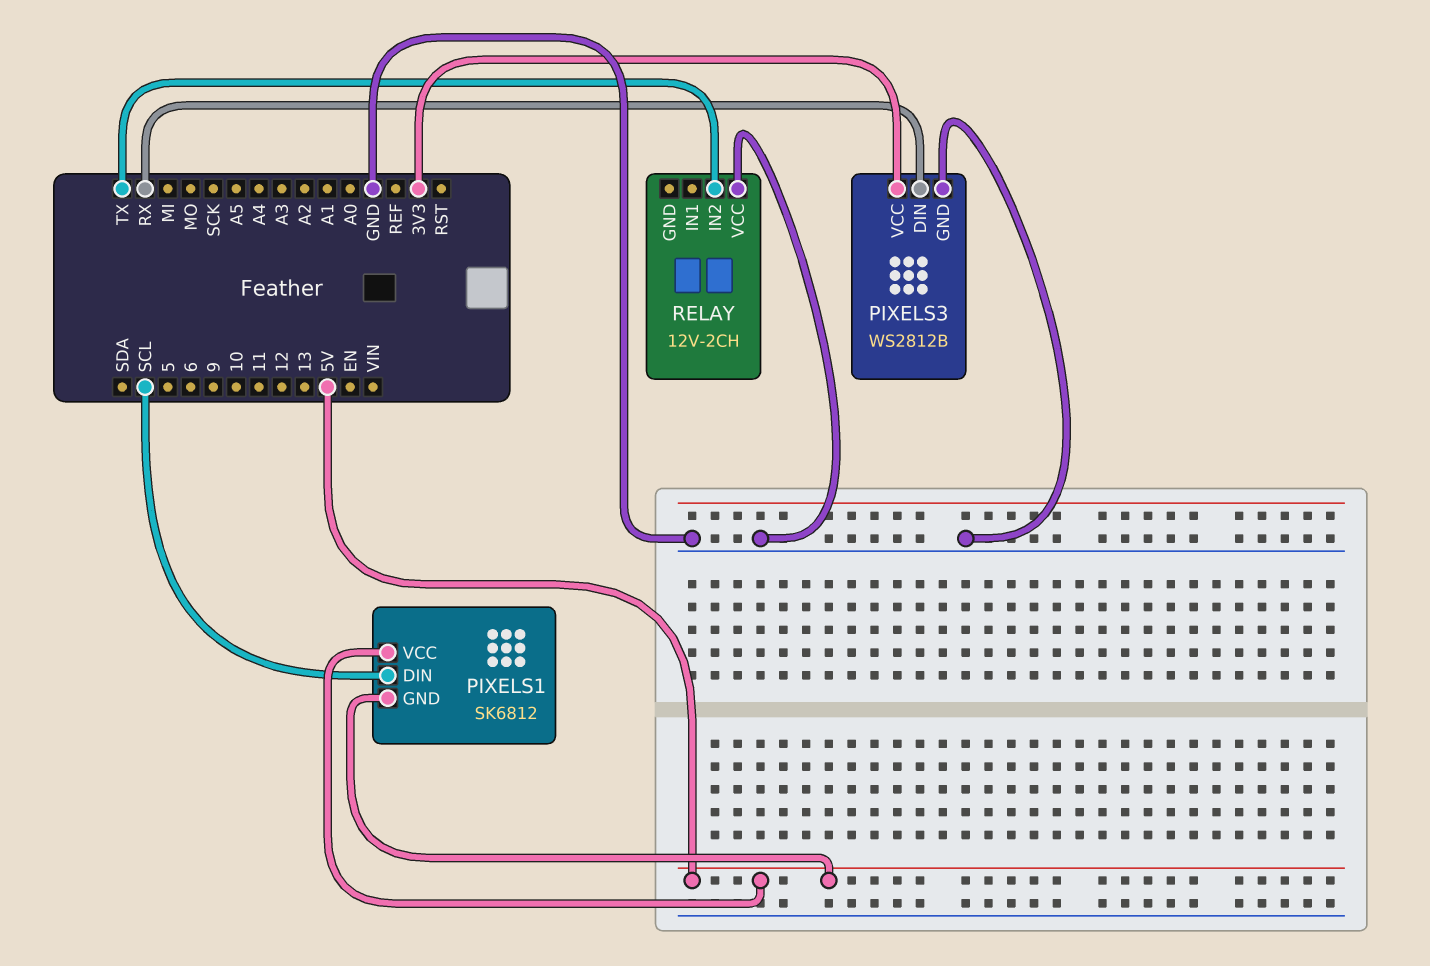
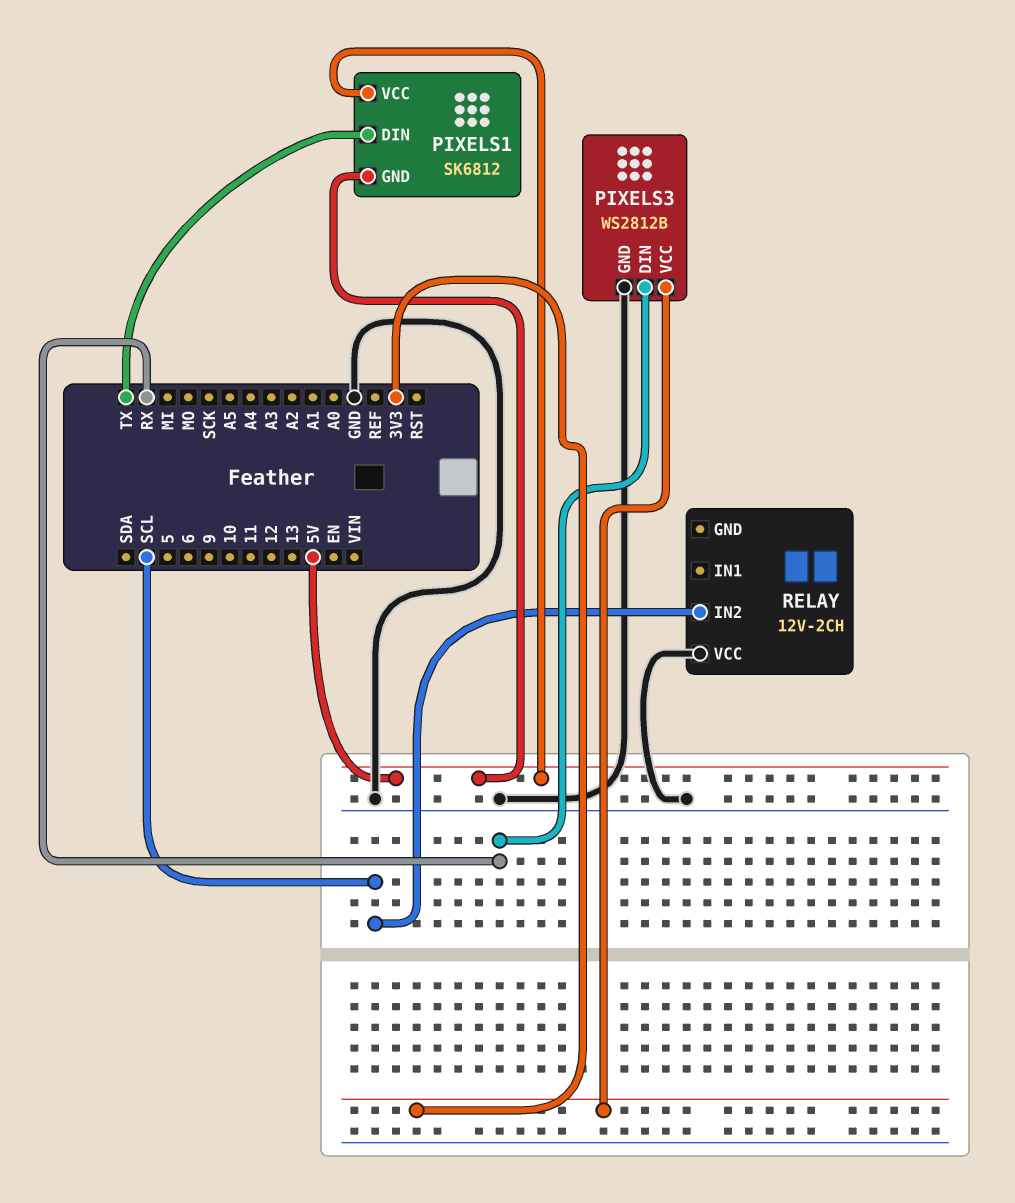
PIXELS1 pin DIN: SCL -> TX
RELAY pin IN2: TX -> SCL

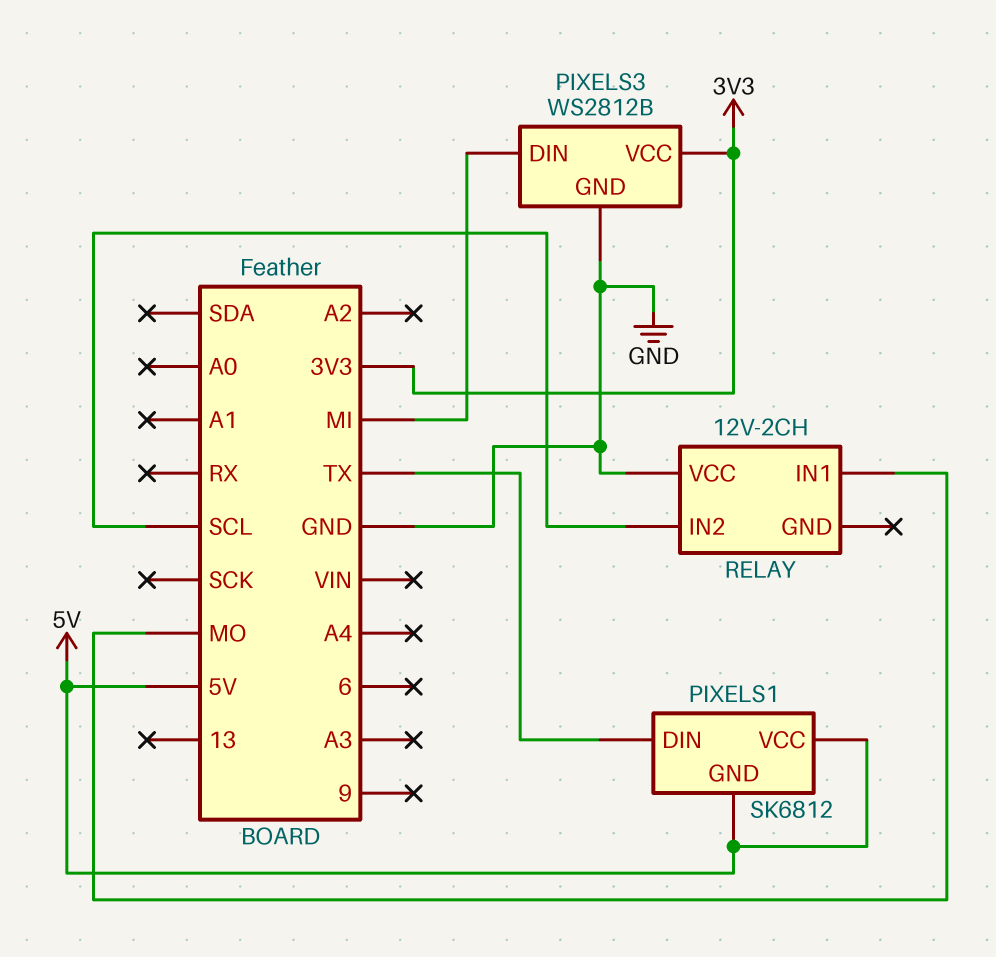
PIXELS3 pin DIN: RX -> MI
RELAY pin IN1: none -> MO

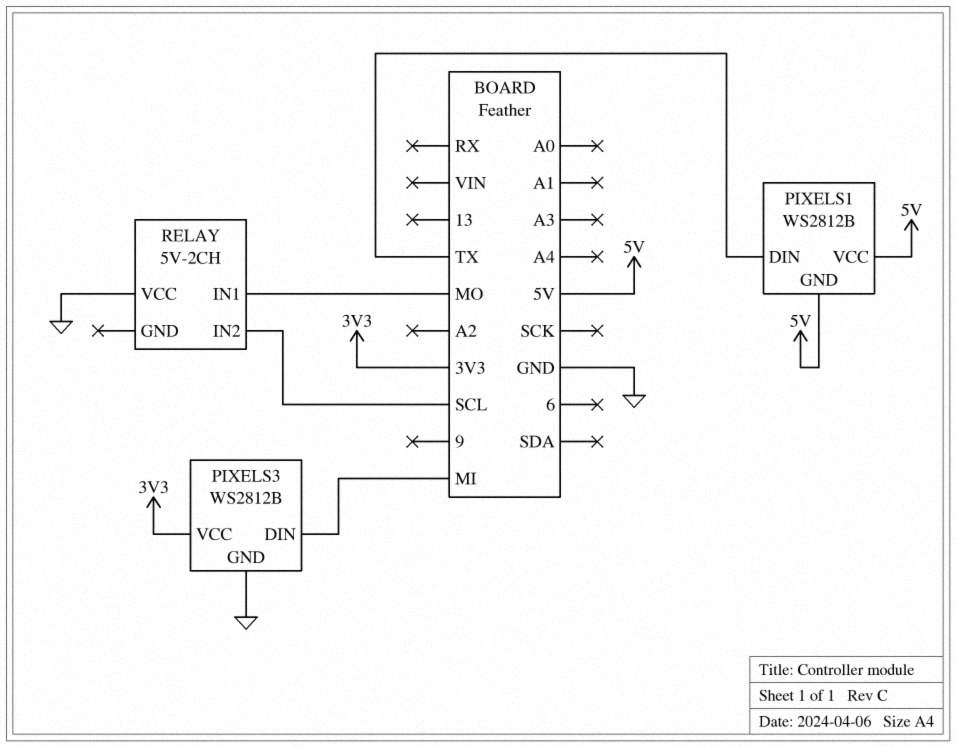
PIXELS1: SK6812 -> WS2812B
RELAY: 12V-2CH -> 5V-2CH

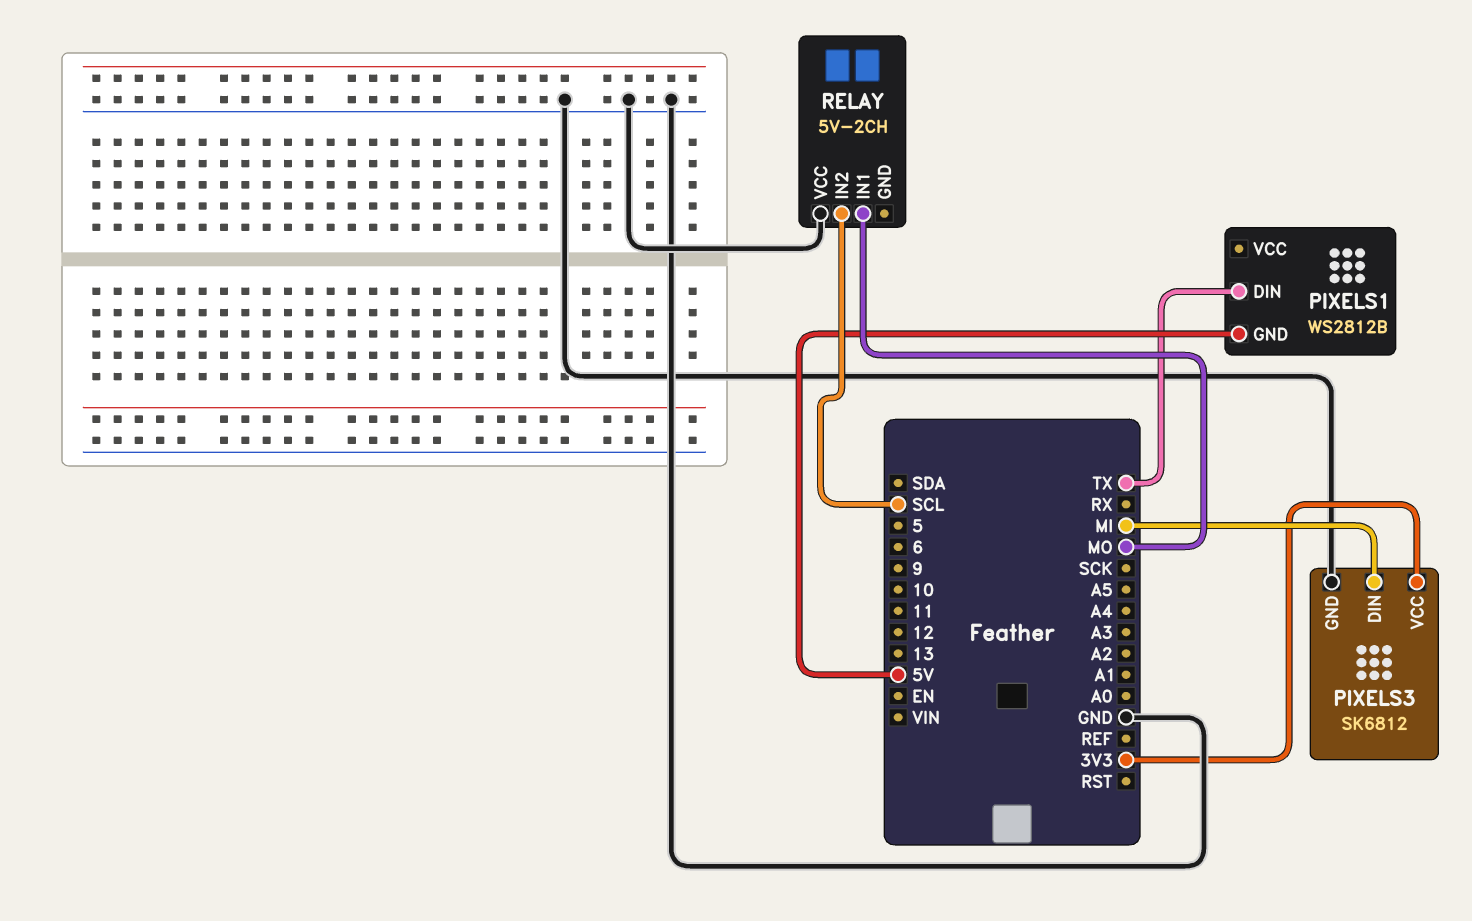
PIXELS1 pin VCC: 5V -> none
PIXELS3: WS2812B -> SK6812

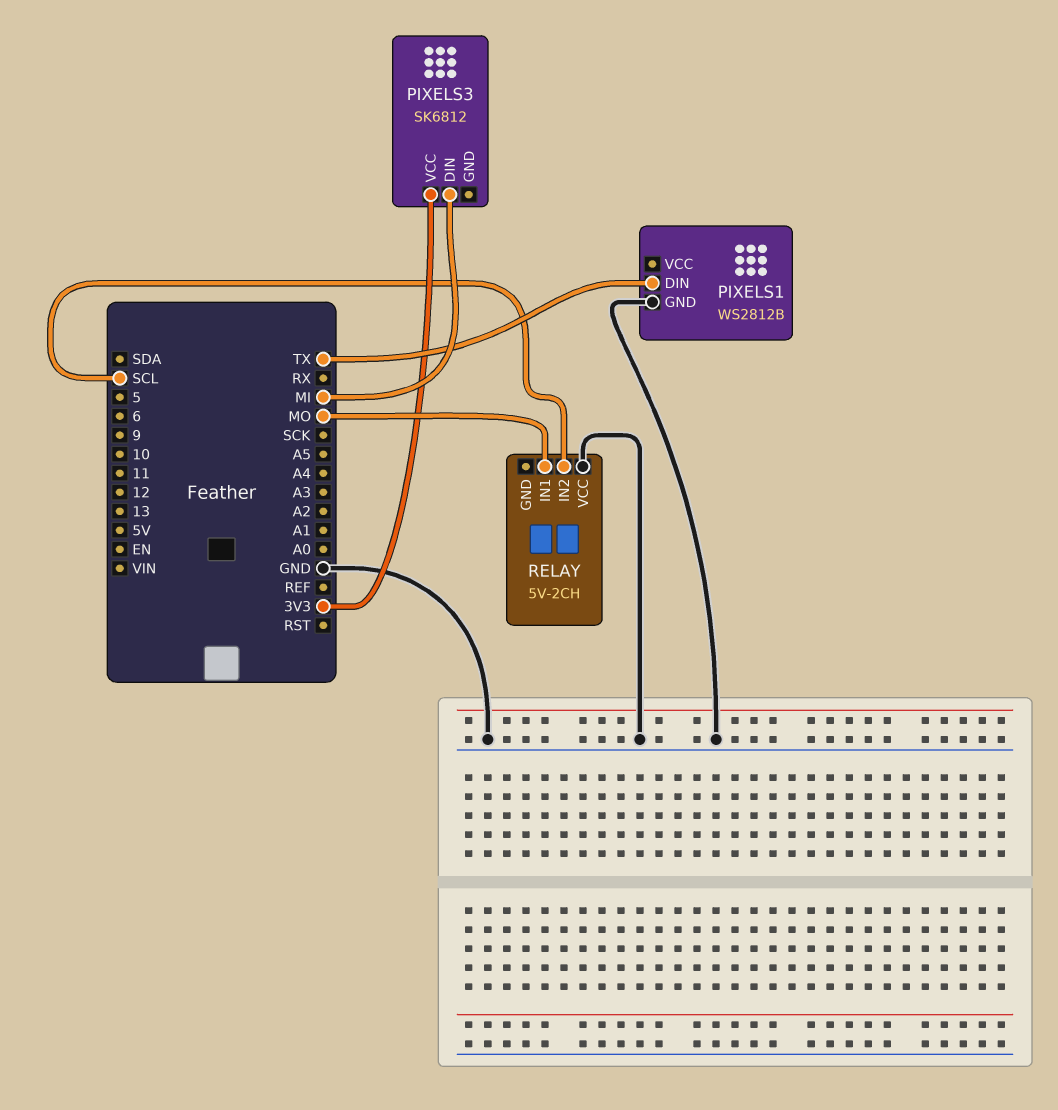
PIXELS1 pin GND: 5V -> GND
PIXELS3 pin GND: GND -> none

